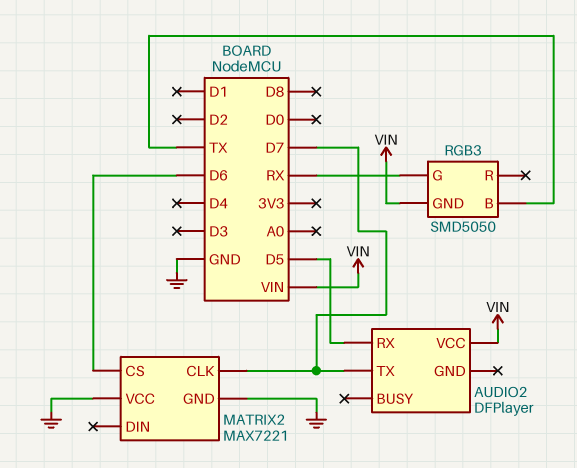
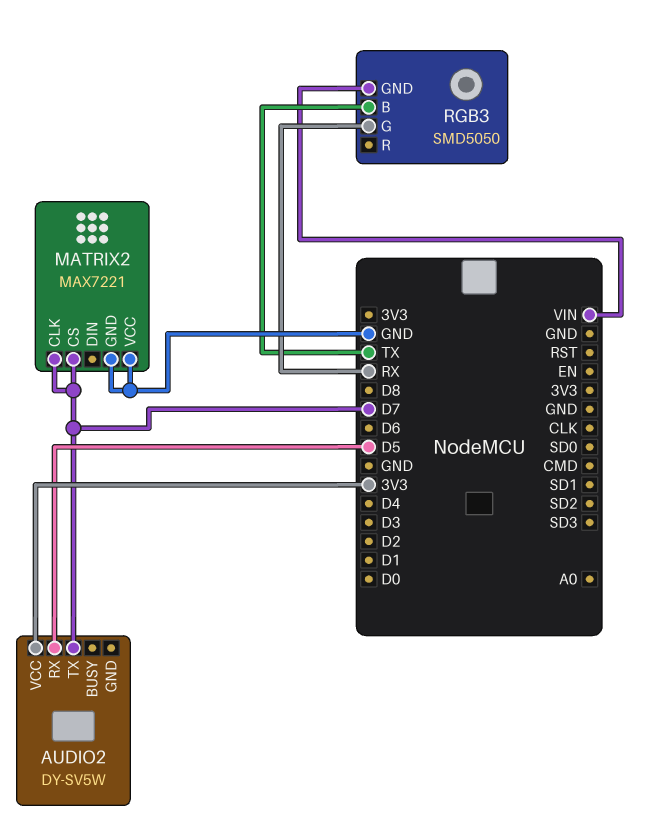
AUDIO2: DFPlayer -> DY-SV5W
AUDIO2 pin VCC: VIN -> 3V3
MATRIX2 pin CS: D6 -> D7

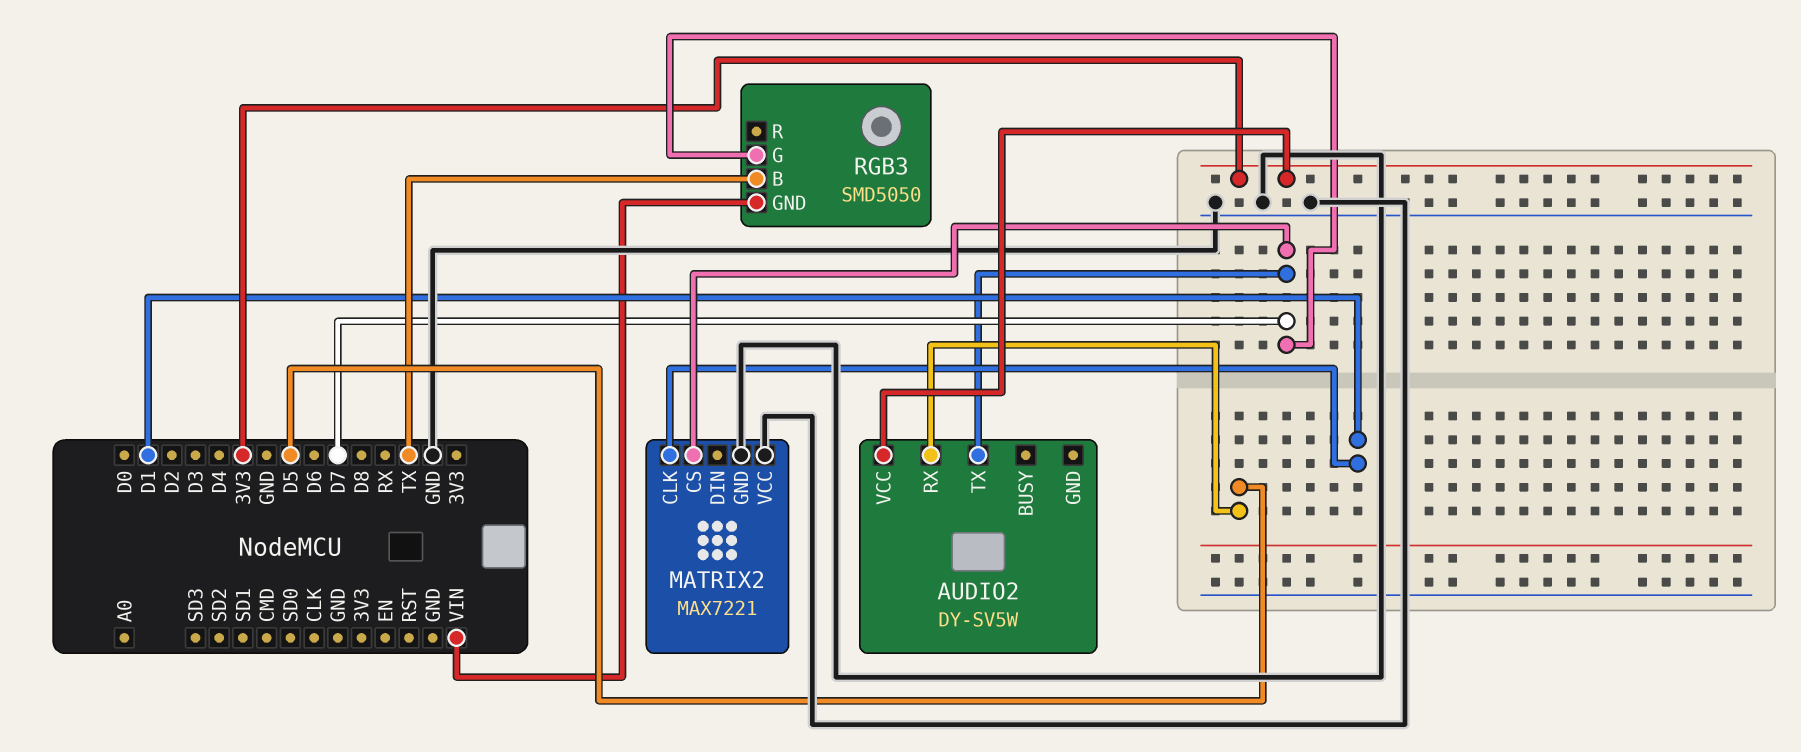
MATRIX2 pin CLK: D7 -> D1
RGB3 pin G: RX -> D7

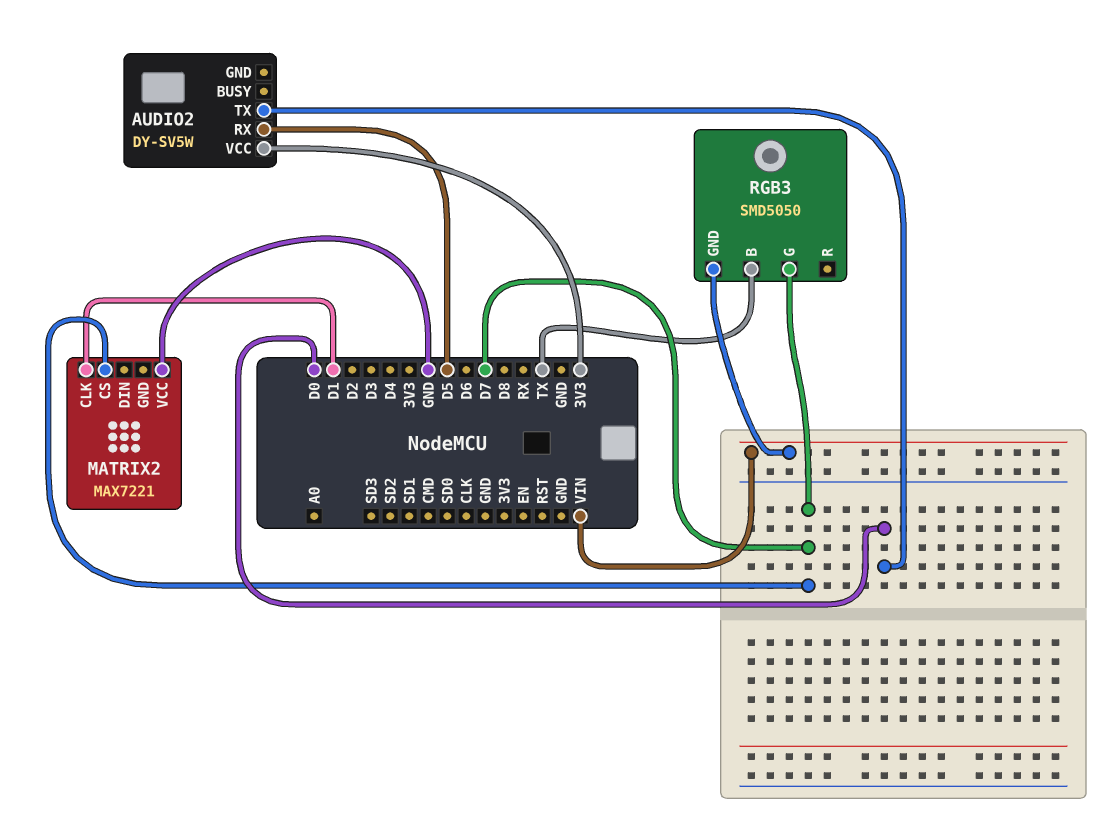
AUDIO2 pin TX: D7 -> D0
MATRIX2 pin GND: GND -> none

